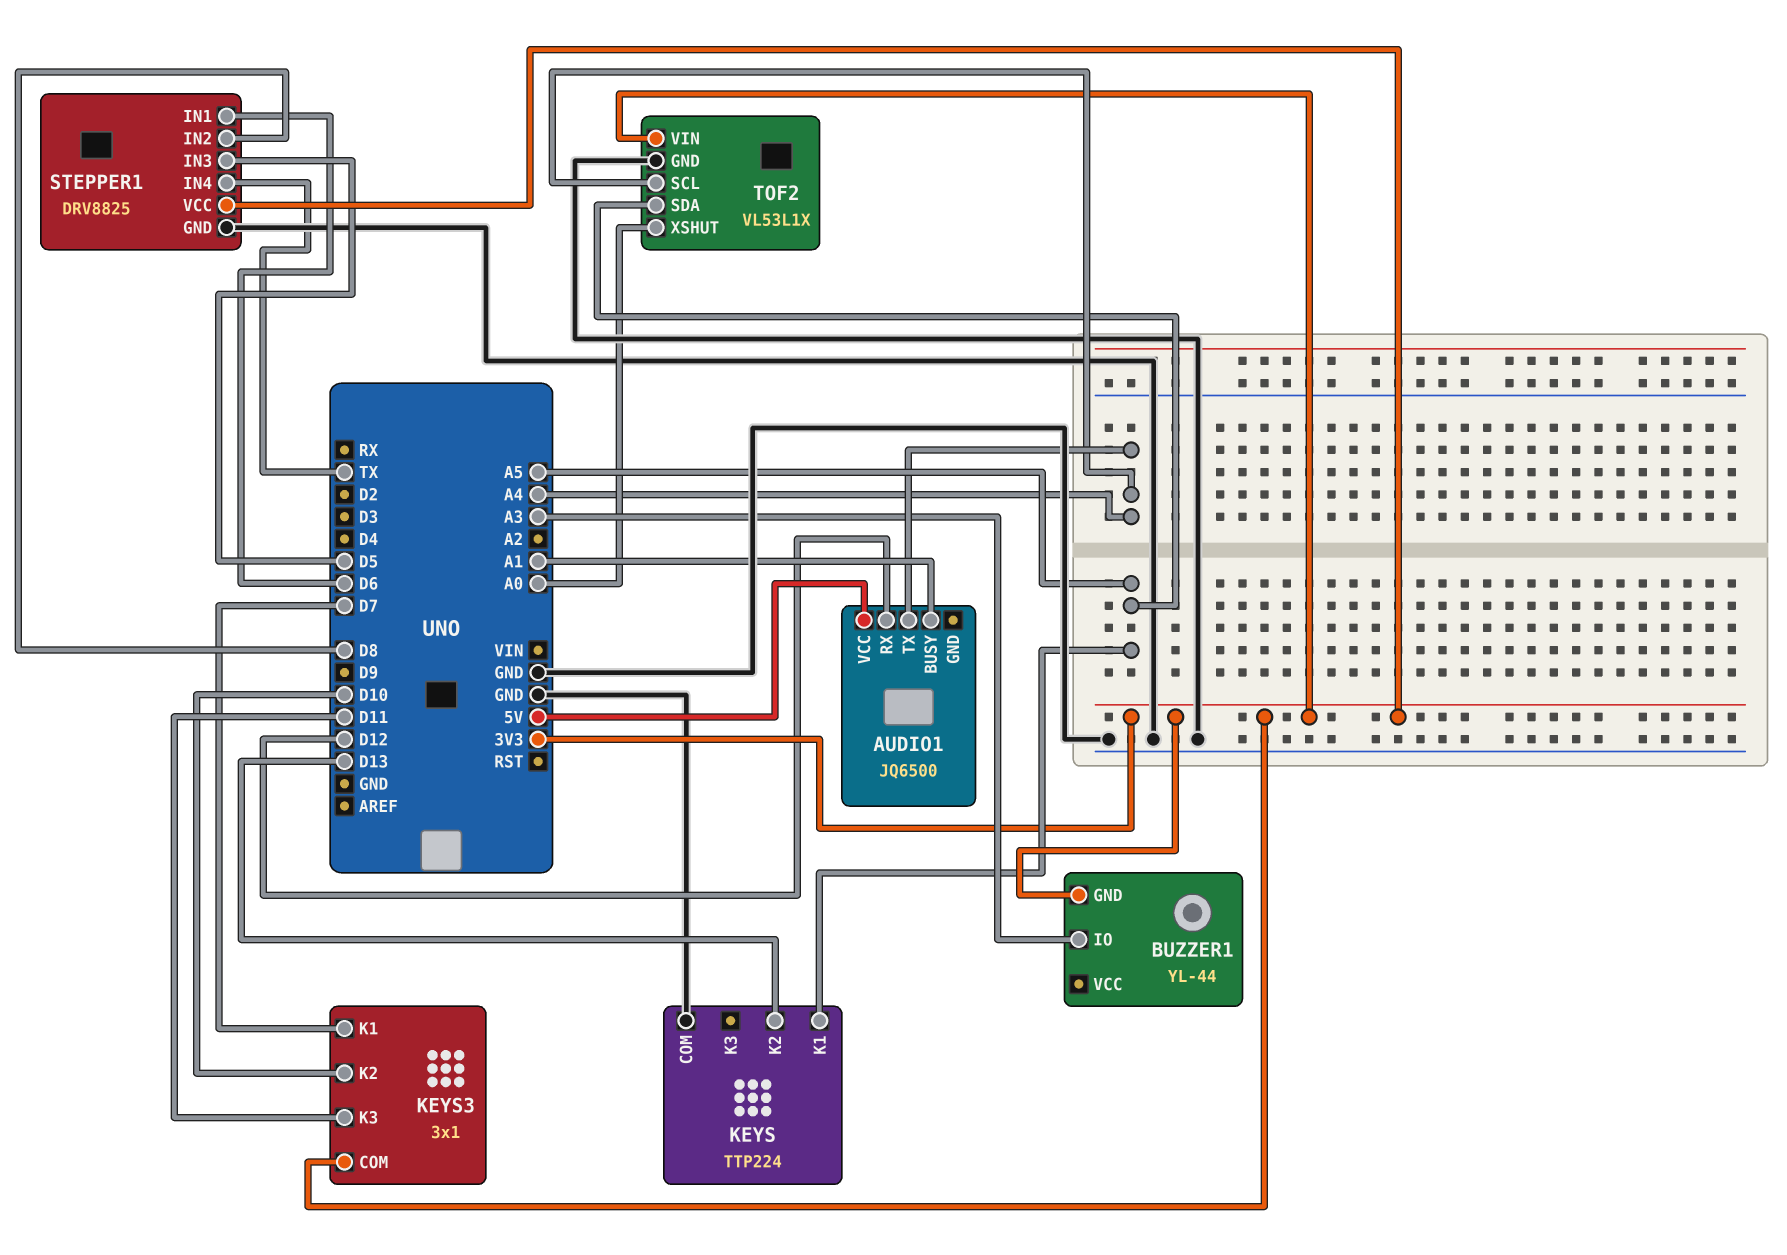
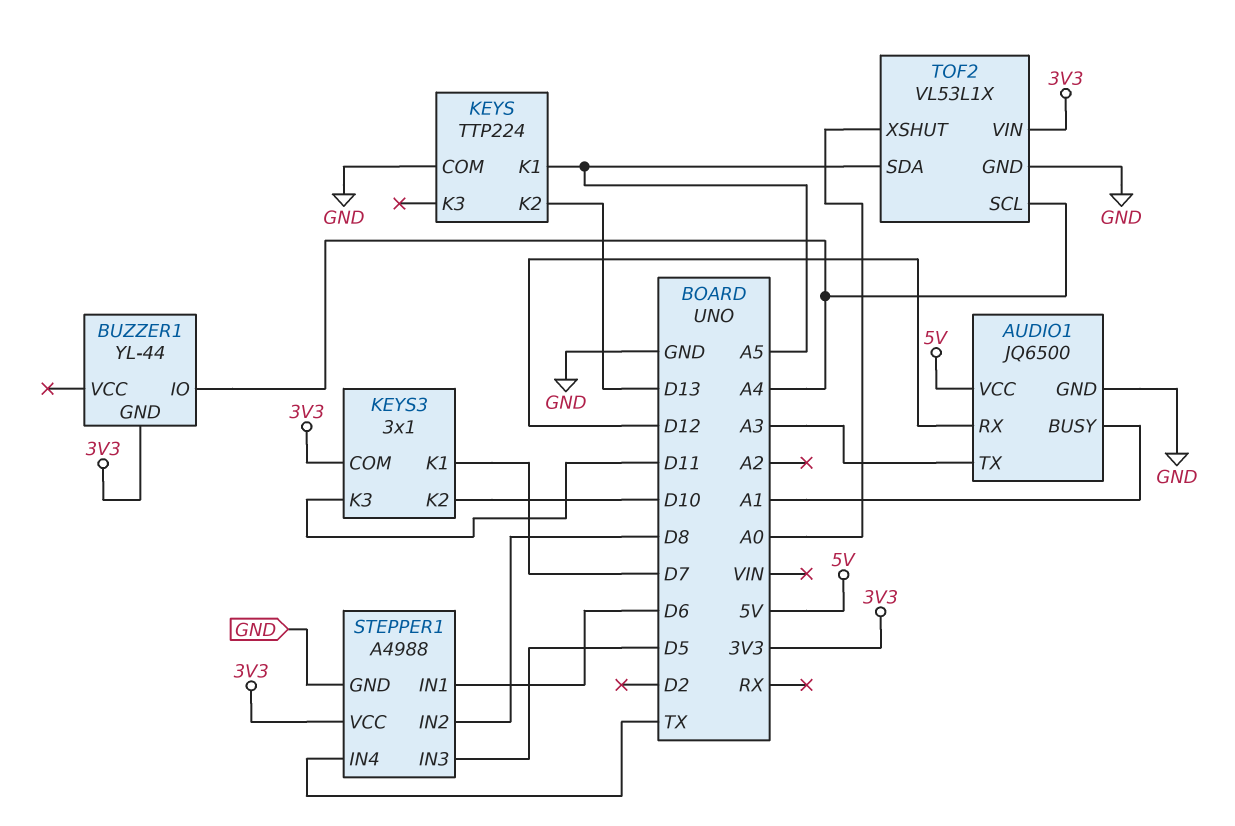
AUDIO1 pin GND: none -> GND
AUDIO1 pin TX: A4 -> A3
BUZZER1 pin IO: A3 -> A4
STEPPER1: DRV8825 -> A4988

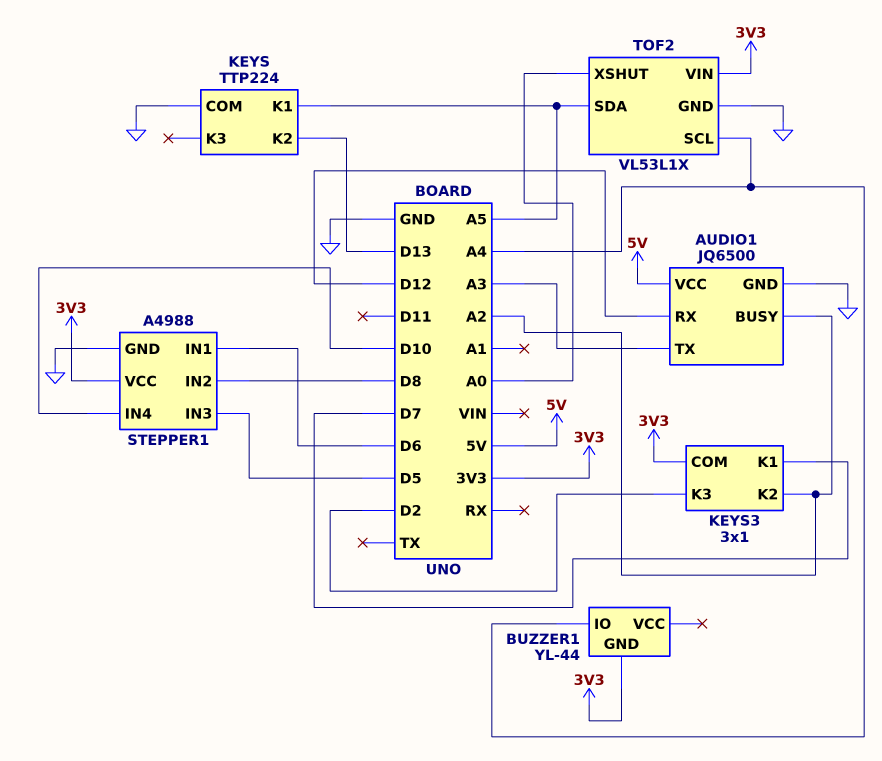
AUDIO1 pin BUSY: A1 -> A2
KEYS3 pin K2: D10 -> A2
KEYS3 pin K3: D11 -> D2
STEPPER1 pin IN4: TX -> D10

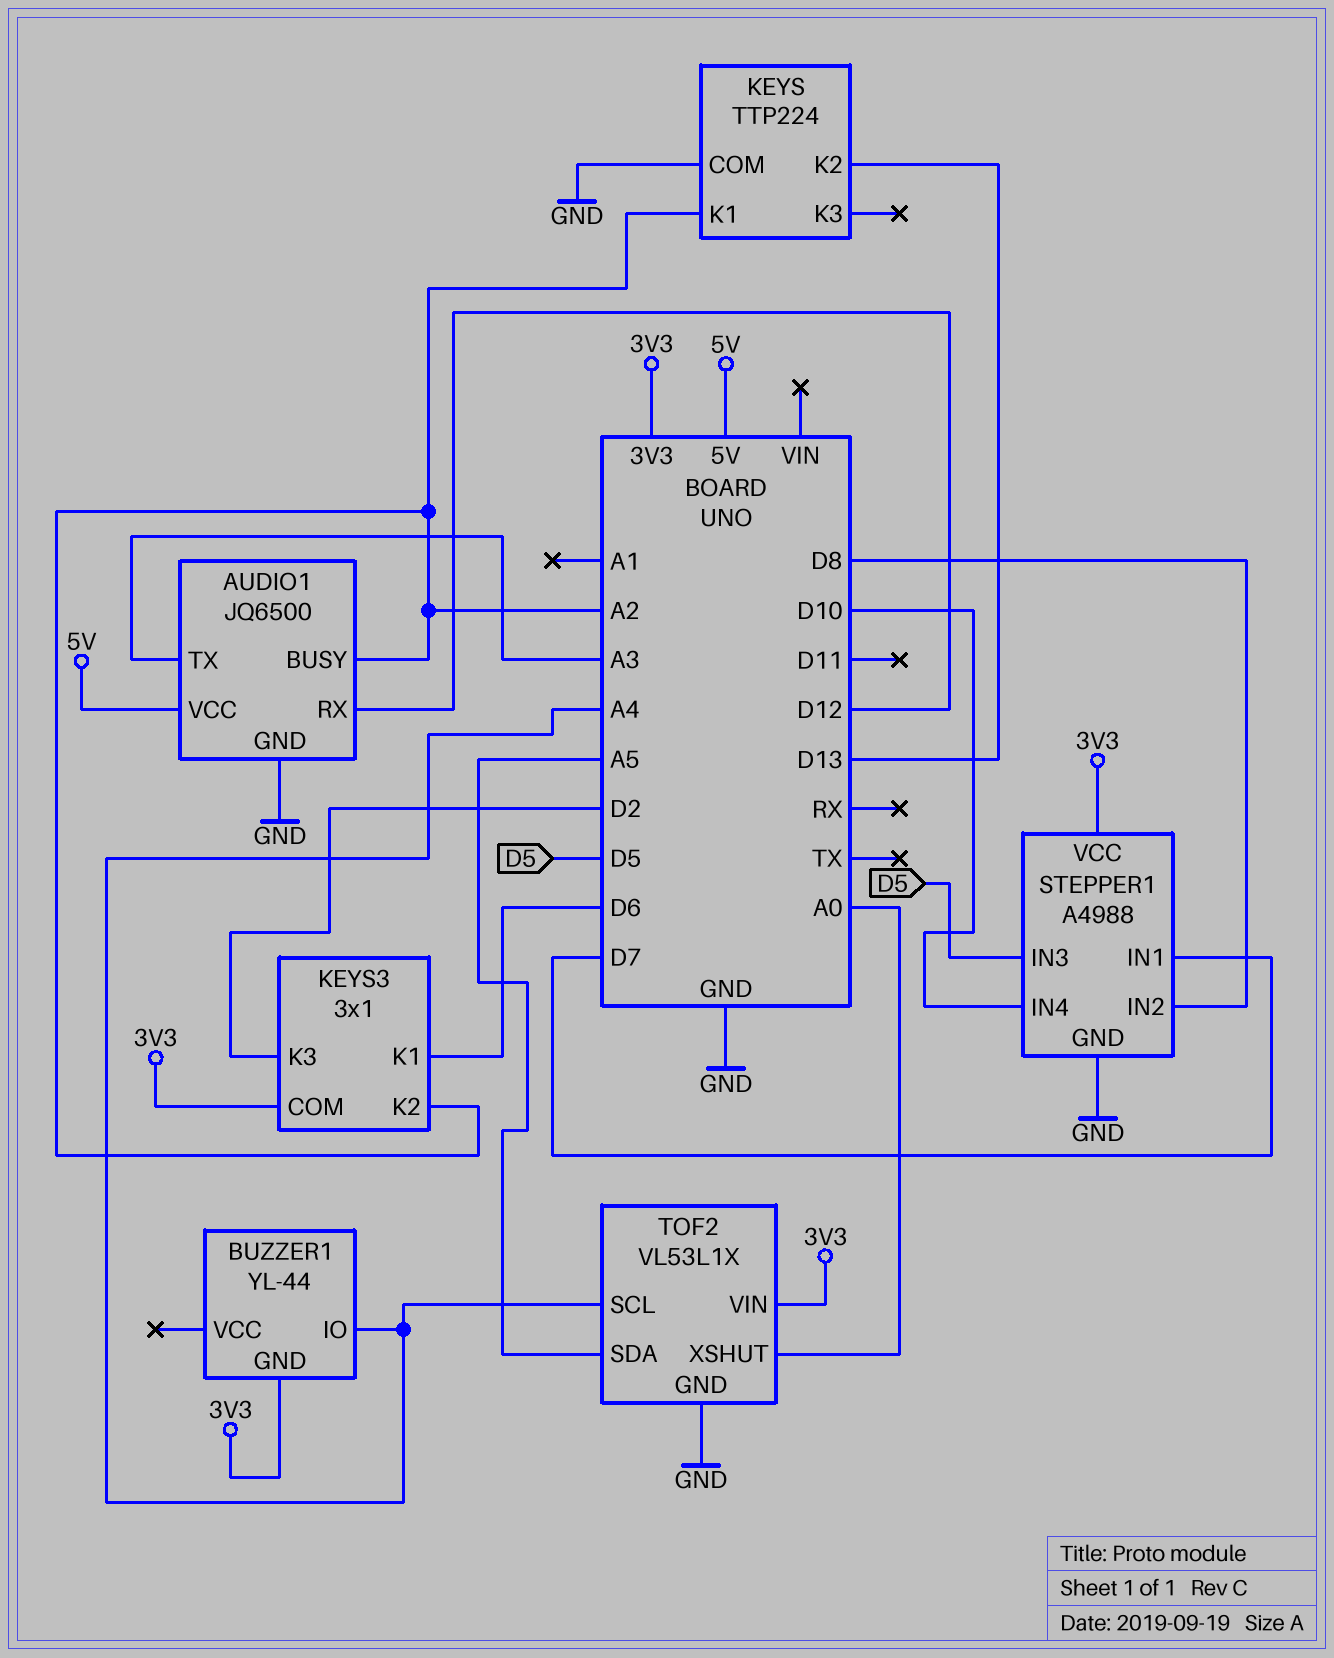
KEYS pin K1: A5 -> A2
KEYS3 pin K1: D7 -> D6
STEPPER1 pin IN1: D6 -> D7

